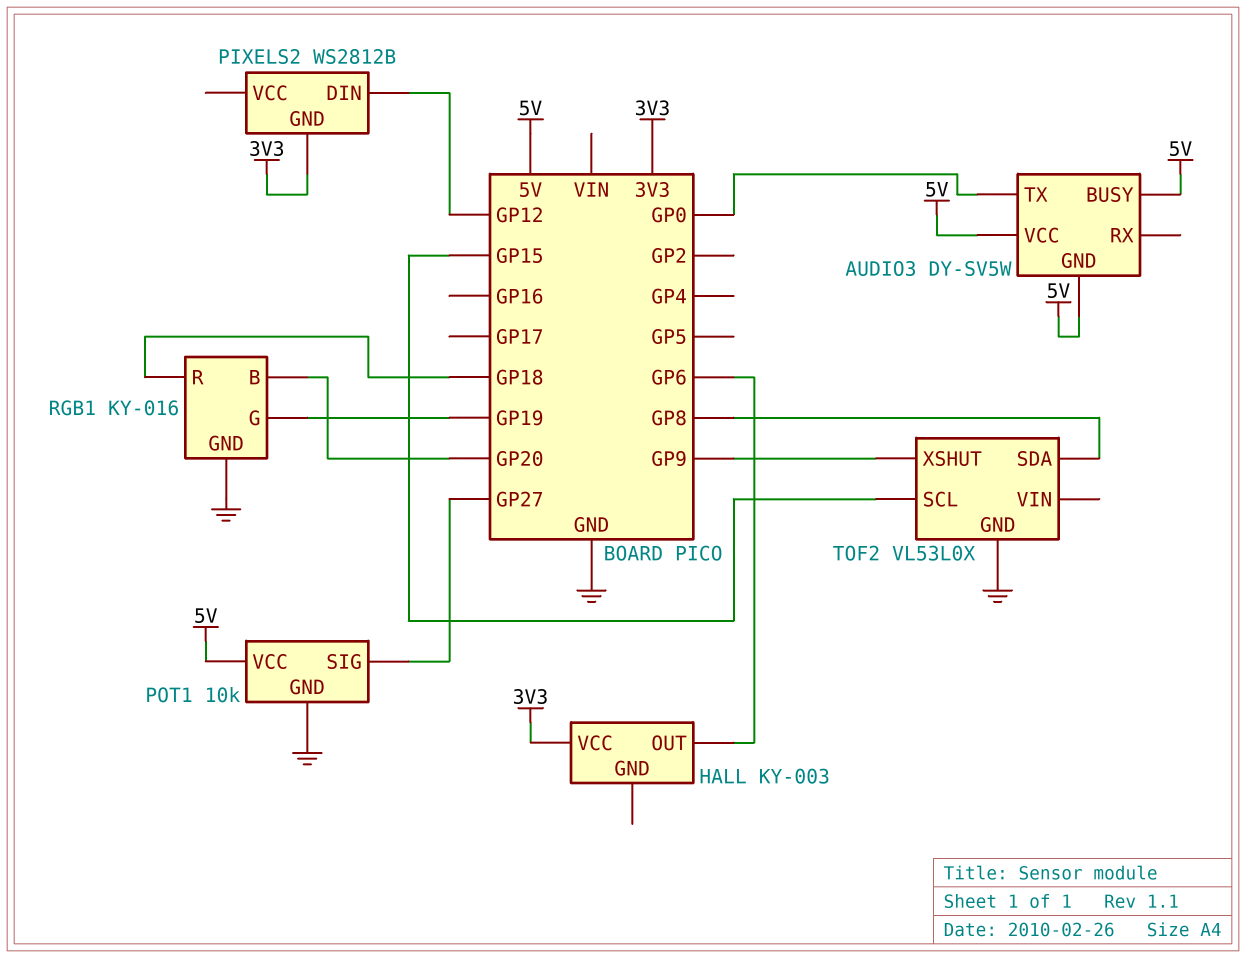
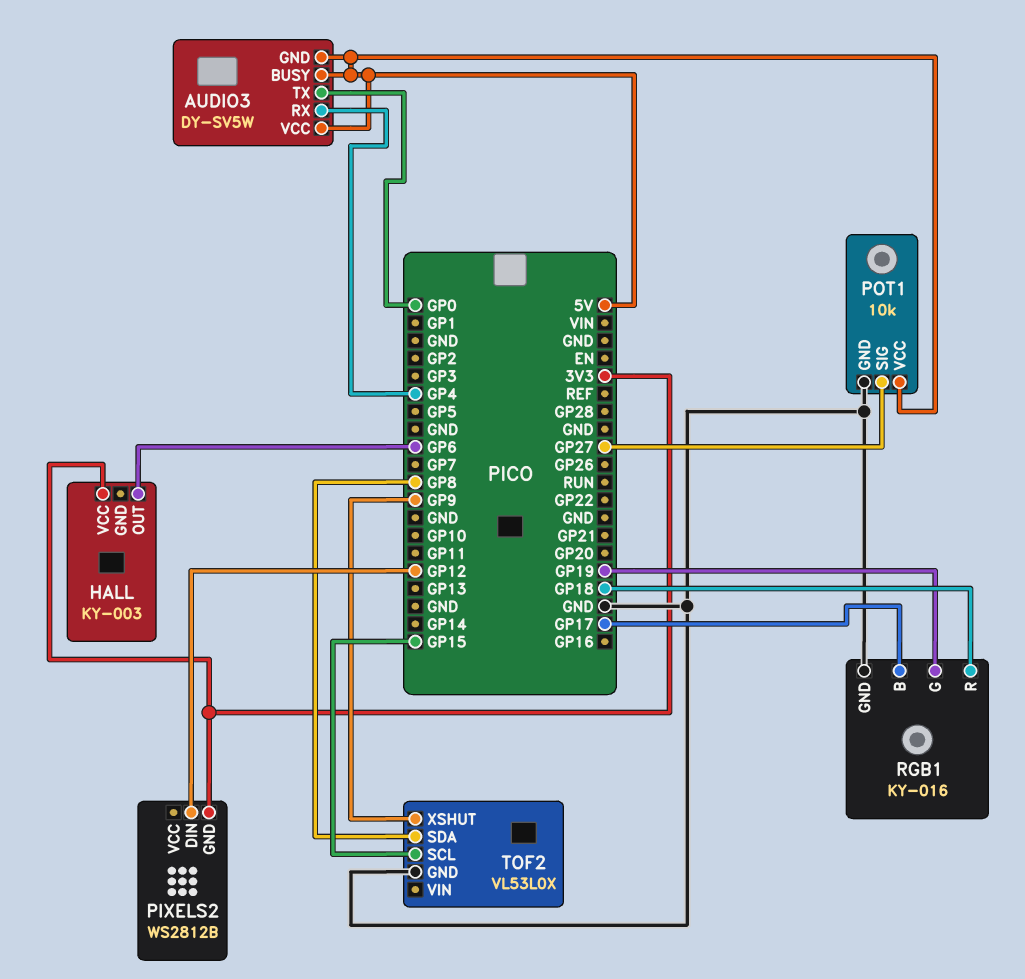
AUDIO3 pin RX: none -> GP4
RGB1 pin B: GP20 -> GP17

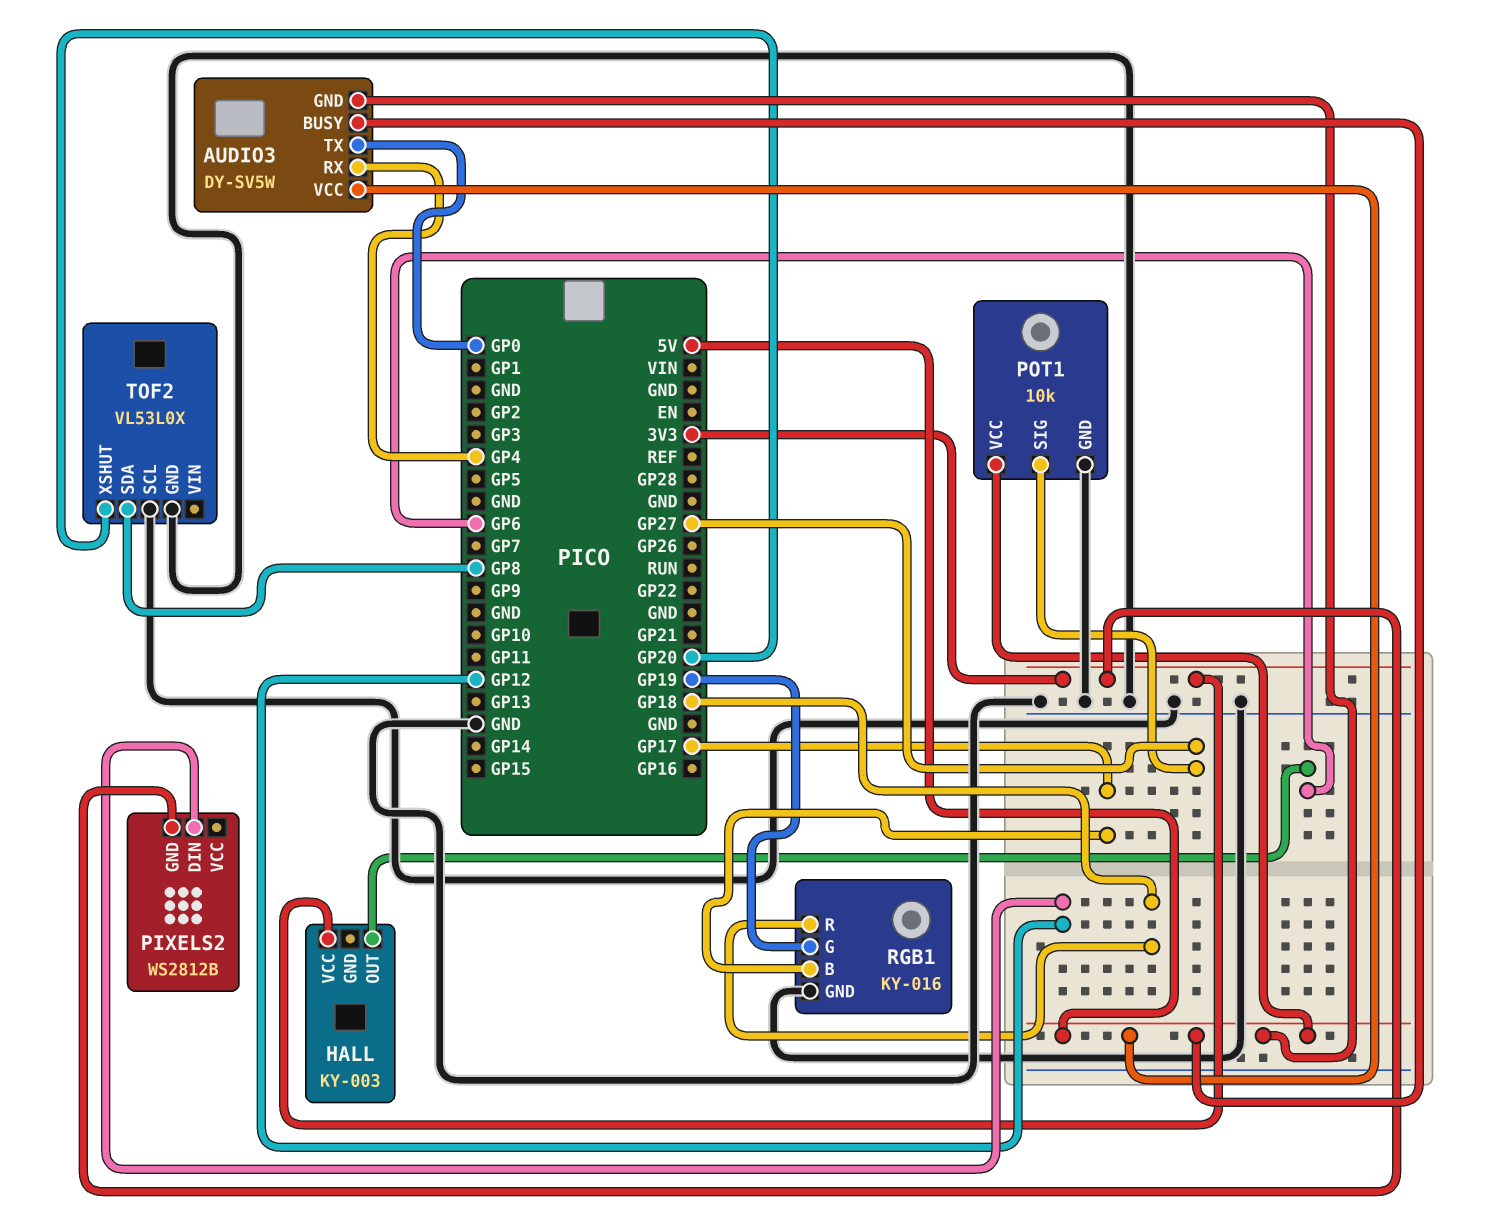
TOF2 pin SCL: GP15 -> GND
TOF2 pin XSHUT: GP9 -> GP20

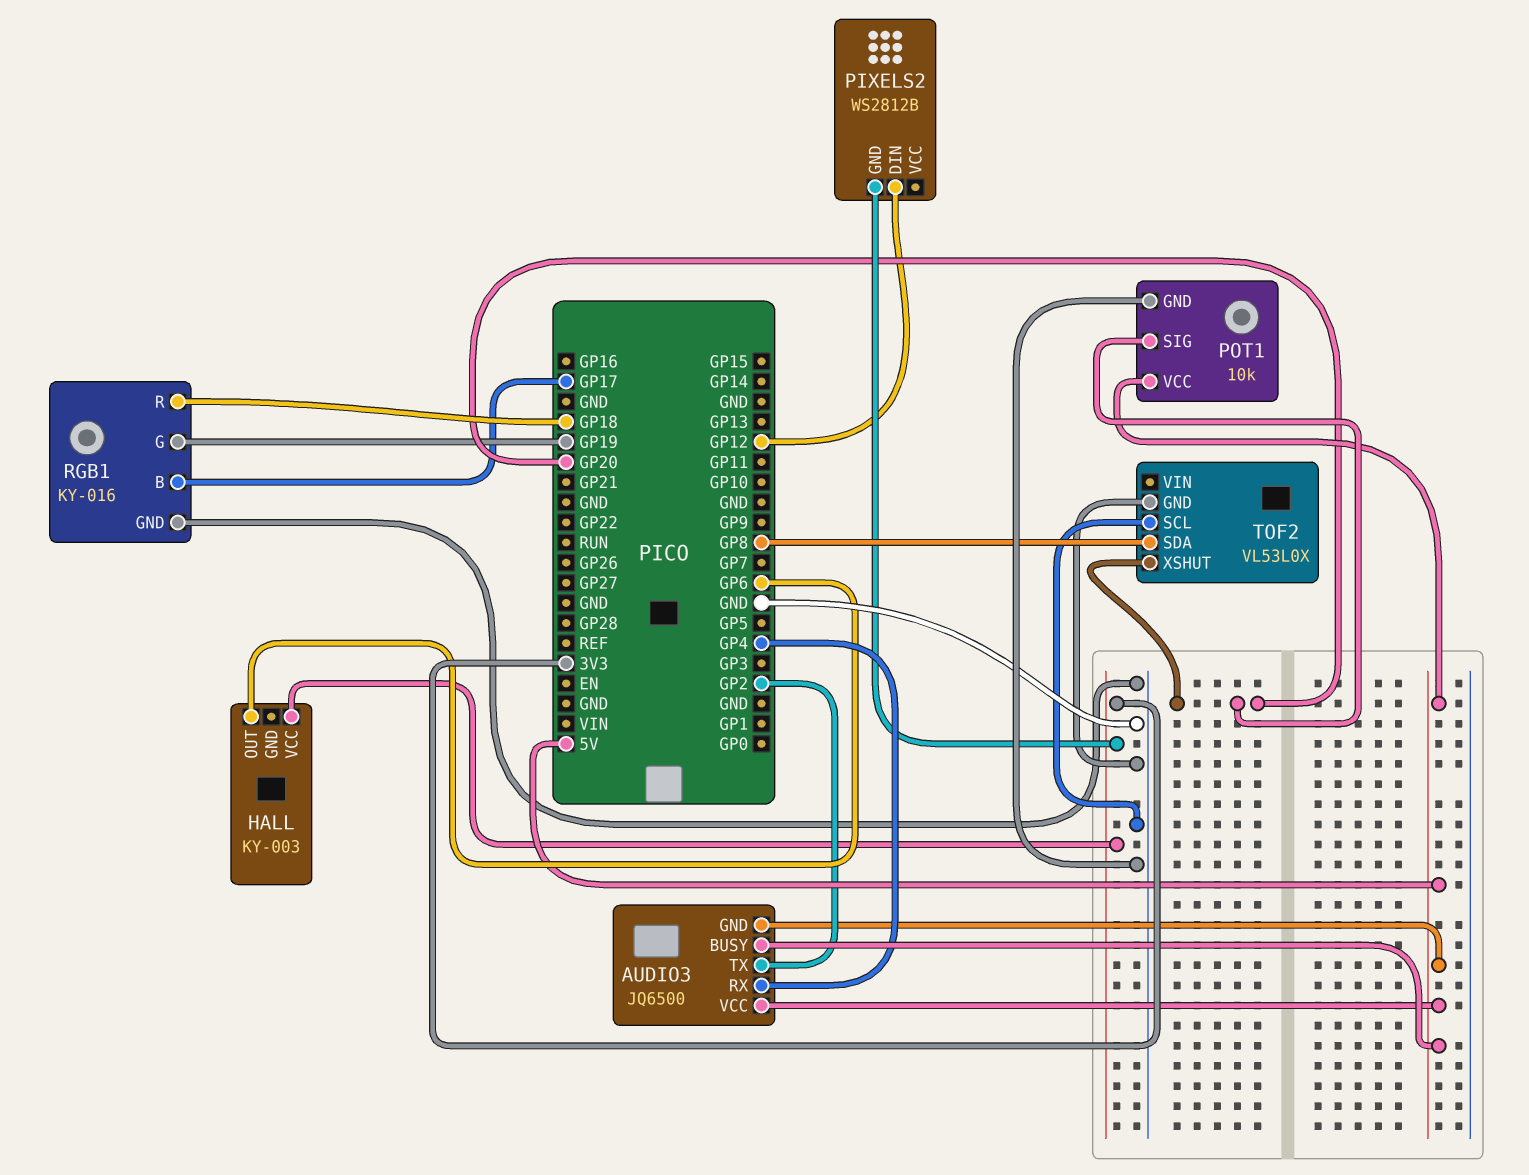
AUDIO3: DY-SV5W -> JQ6500
AUDIO3 pin TX: GP0 -> GP2
POT1 pin SIG: GP27 -> GP20

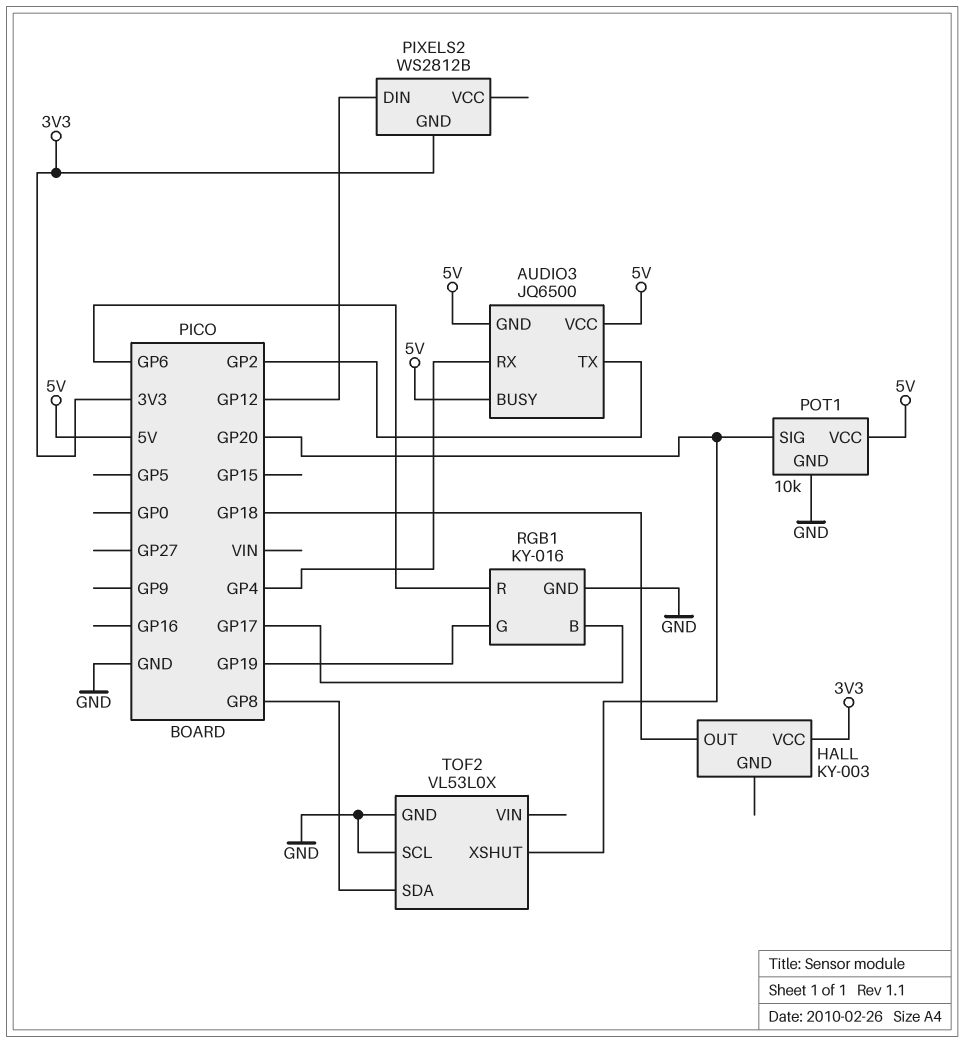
HALL pin OUT: GP6 -> GP18
RGB1 pin R: GP18 -> GP6

